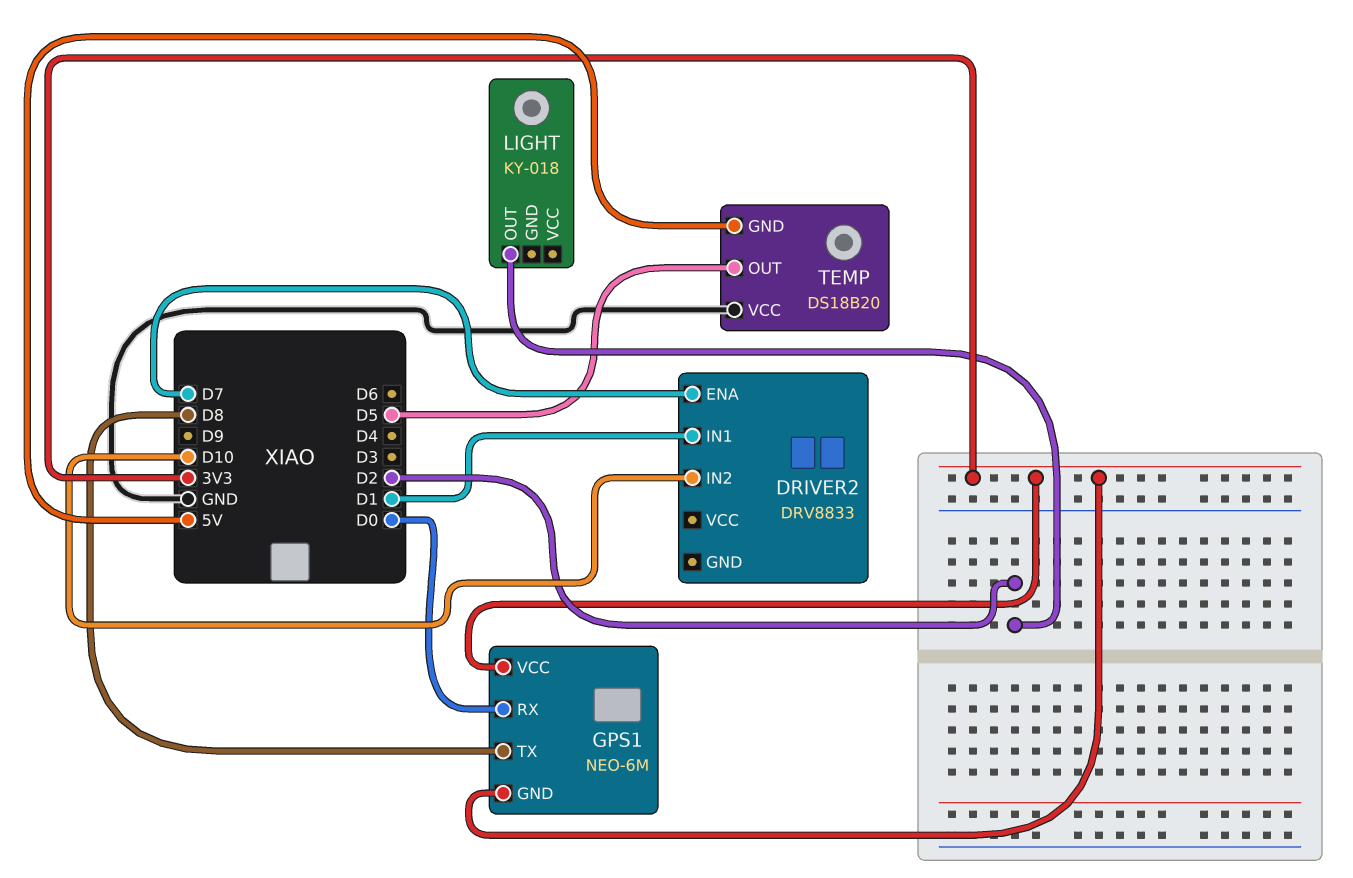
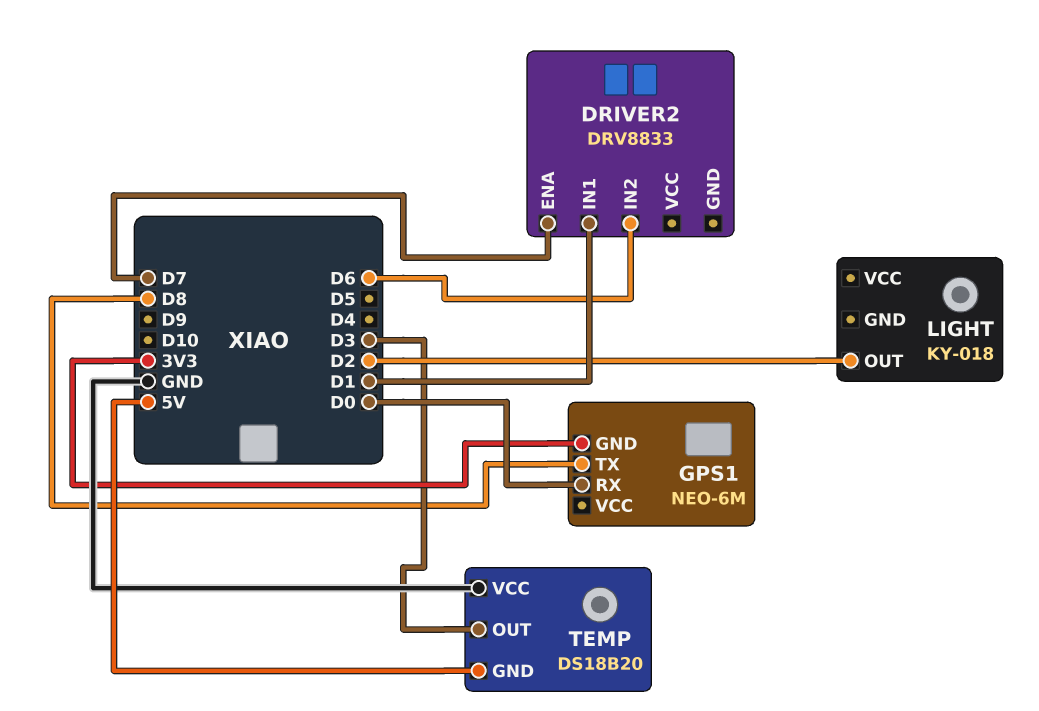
DRIVER2 pin IN2: D10 -> D6
GPS1 pin VCC: 3V3 -> none
TEMP pin OUT: D5 -> D3

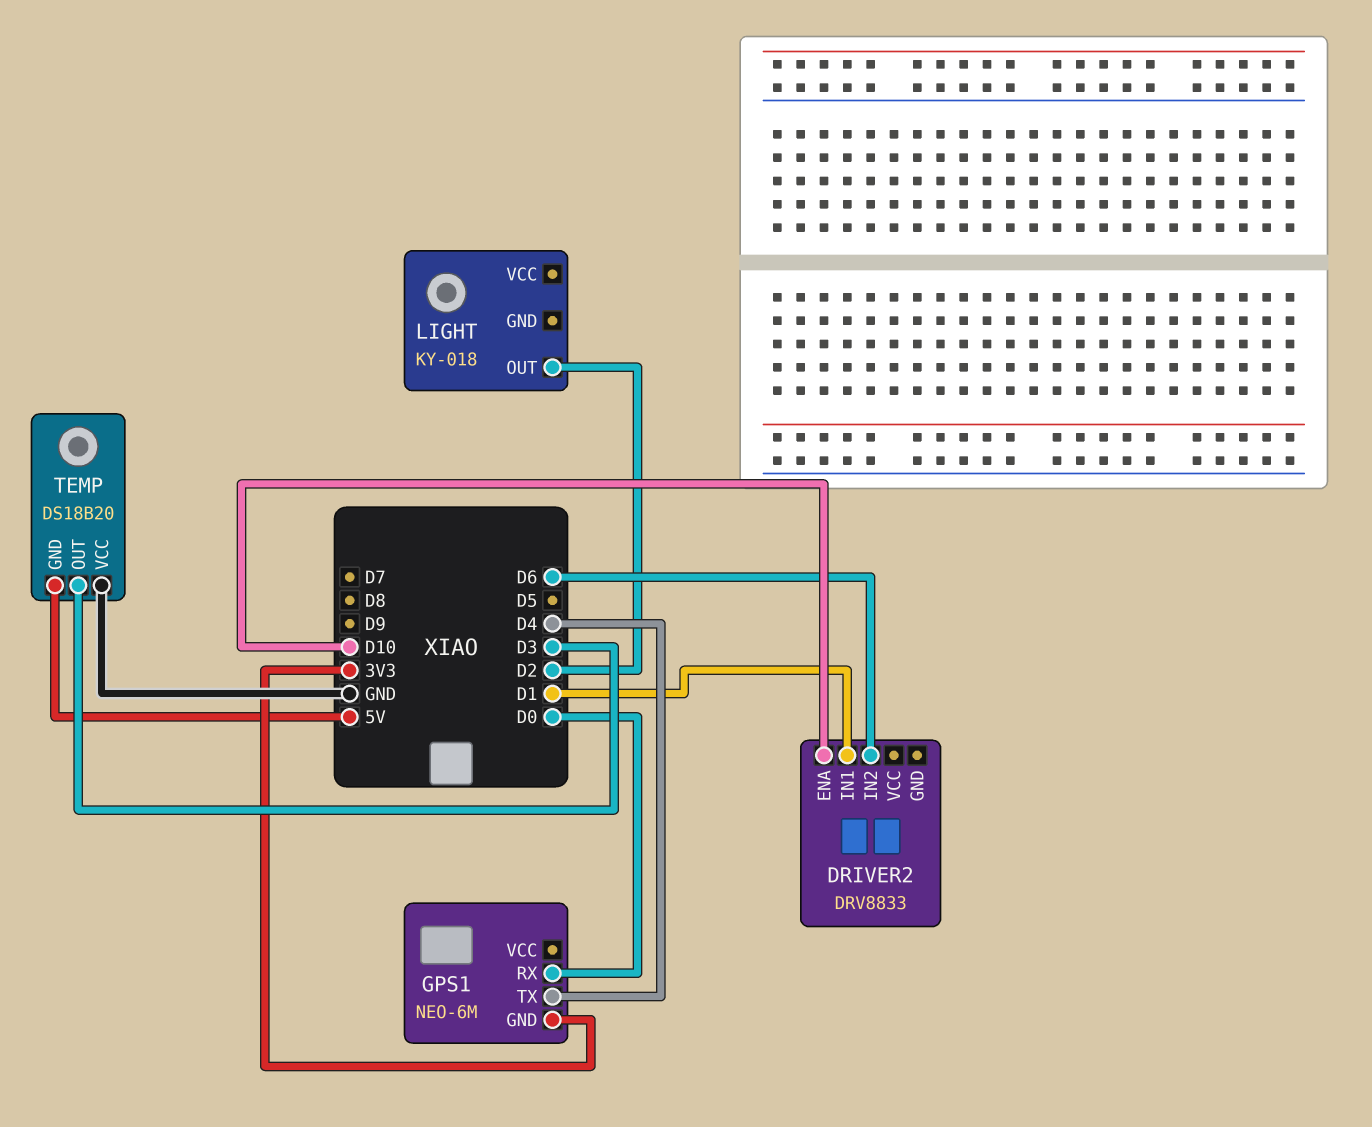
DRIVER2 pin ENA: D7 -> D10
GPS1 pin TX: D8 -> D4

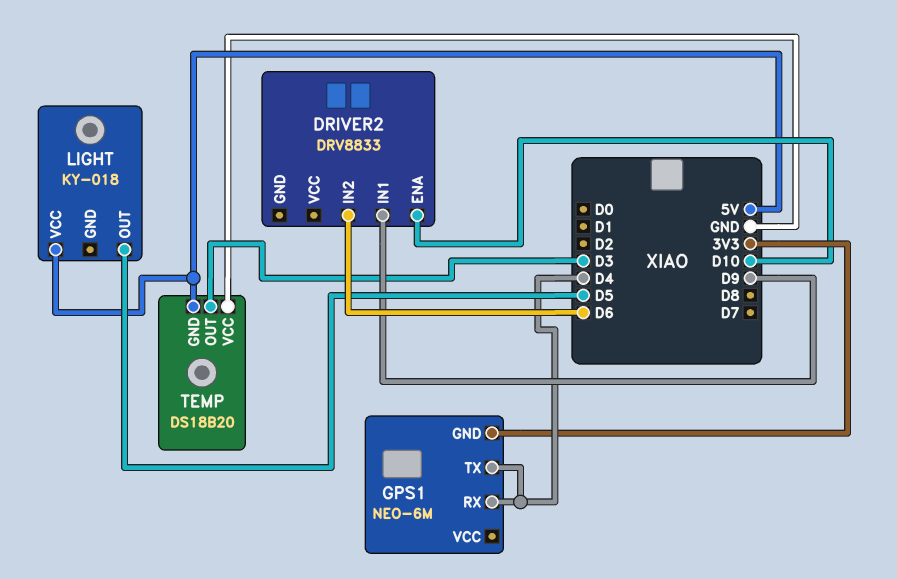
DRIVER2 pin IN1: D1 -> D9
GPS1 pin RX: D0 -> D4
LIGHT pin OUT: D2 -> D5
LIGHT pin VCC: none -> 5V

